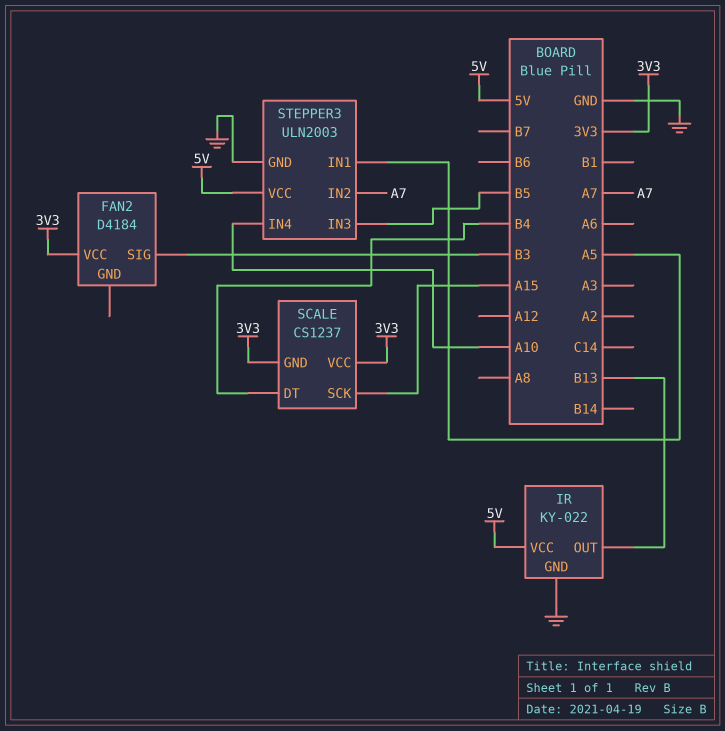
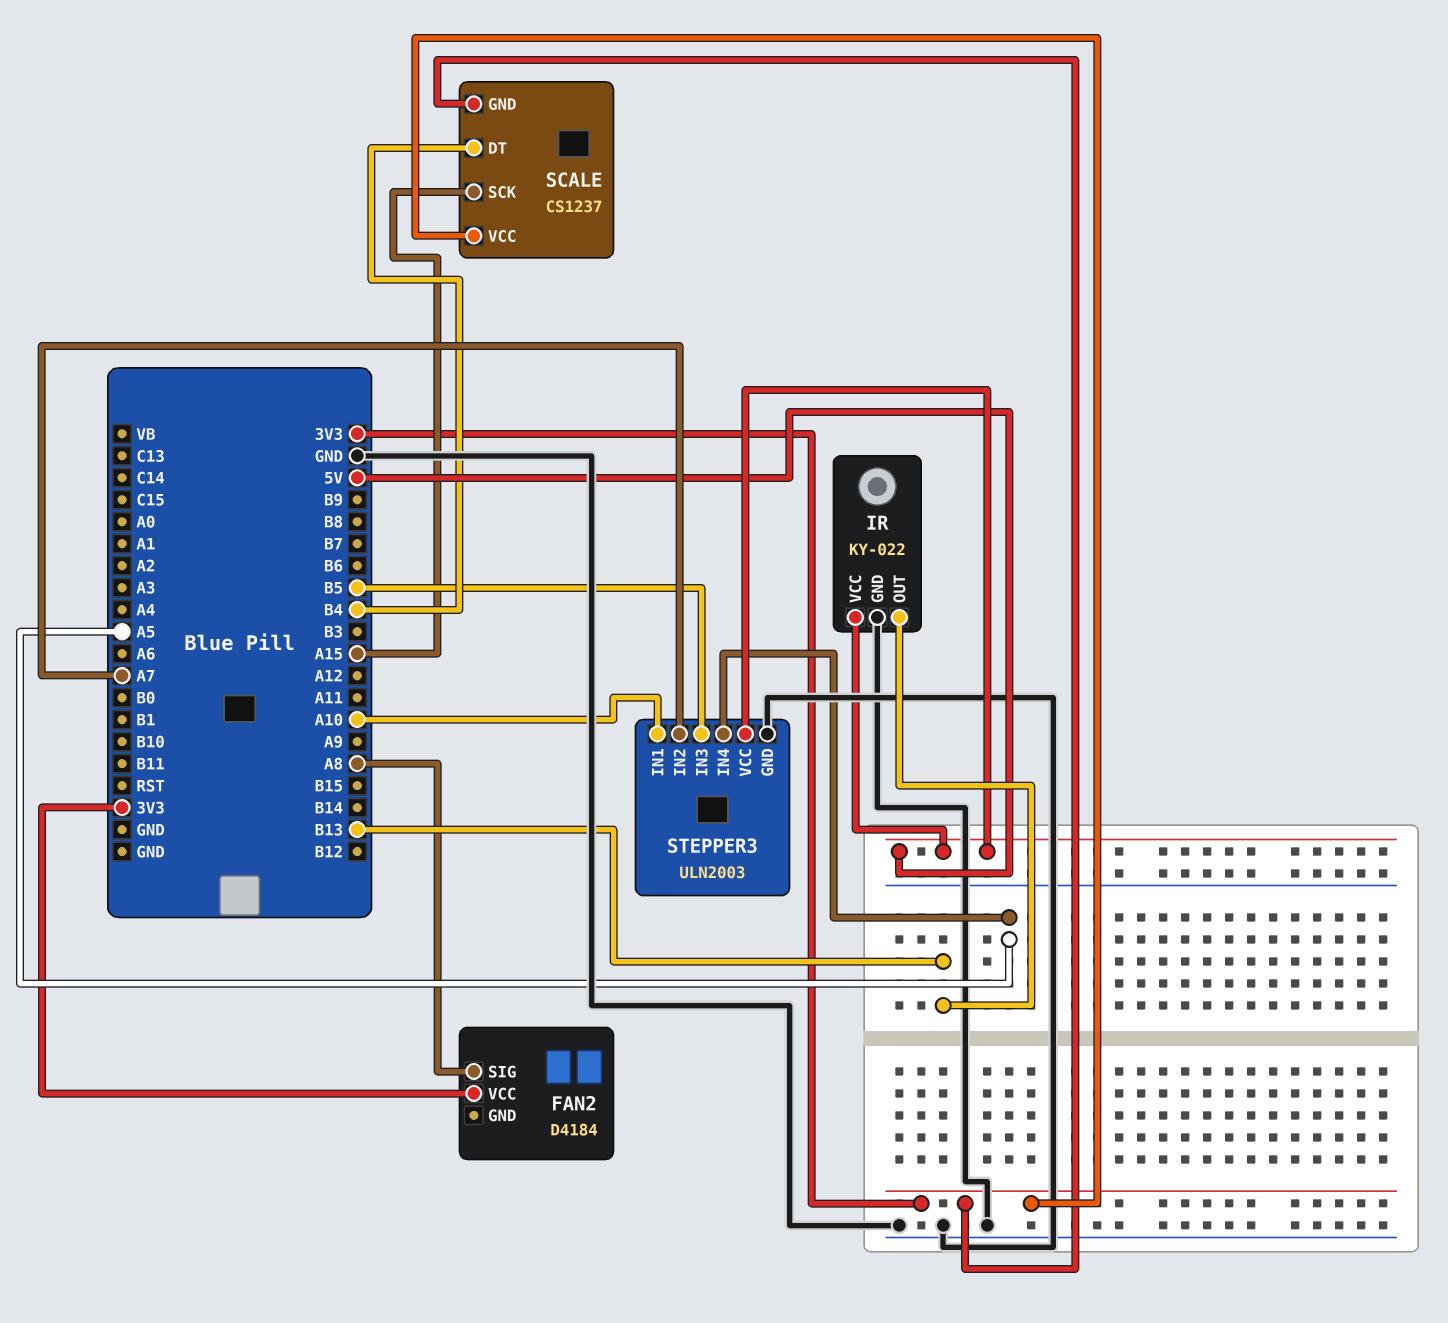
FAN2 pin SIG: B3 -> A8
STEPPER3 pin IN1: A5 -> A10
STEPPER3 pin IN4: A10 -> A5

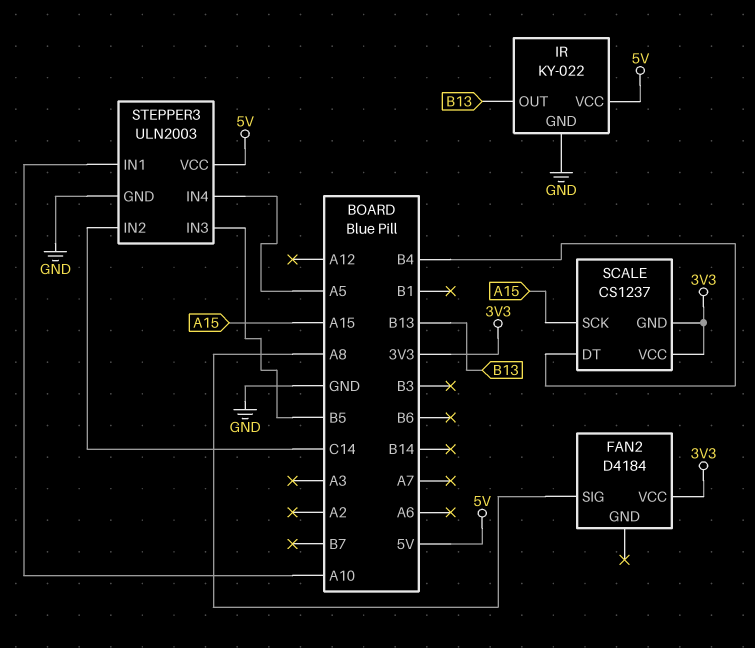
STEPPER3 pin IN2: A7 -> C14

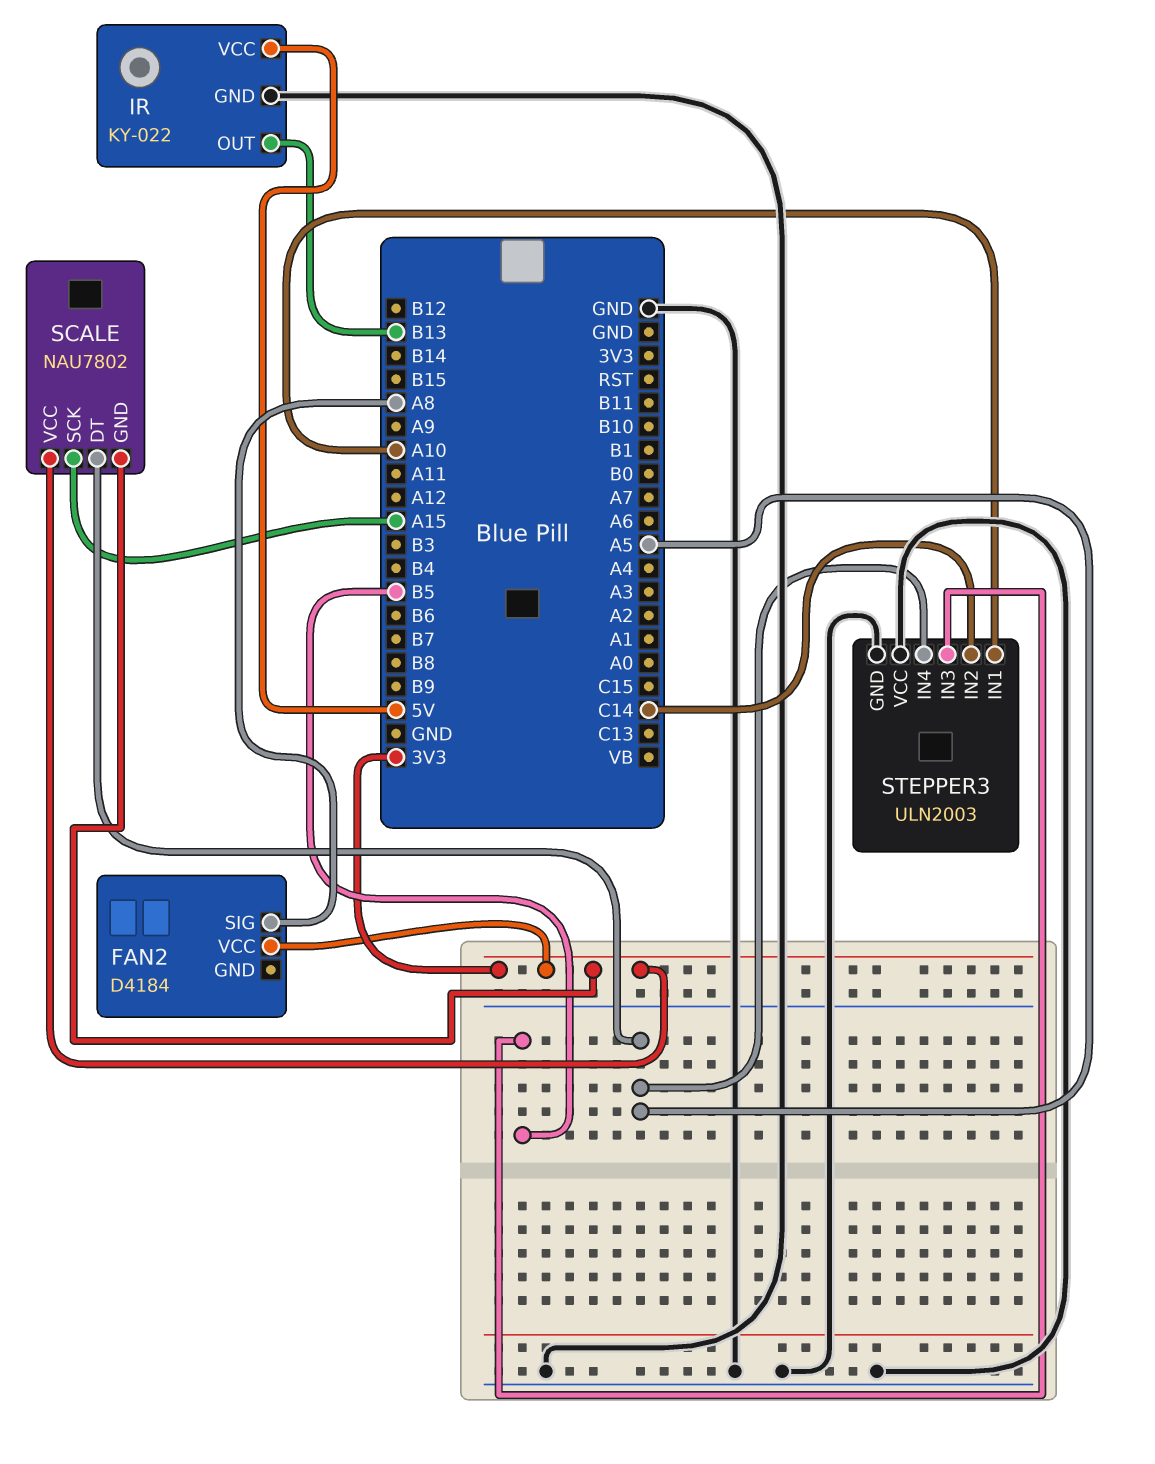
SCALE: CS1237 -> NAU7802
SCALE pin DT: B4 -> A5
STEPPER3 pin VCC: 5V -> GND

